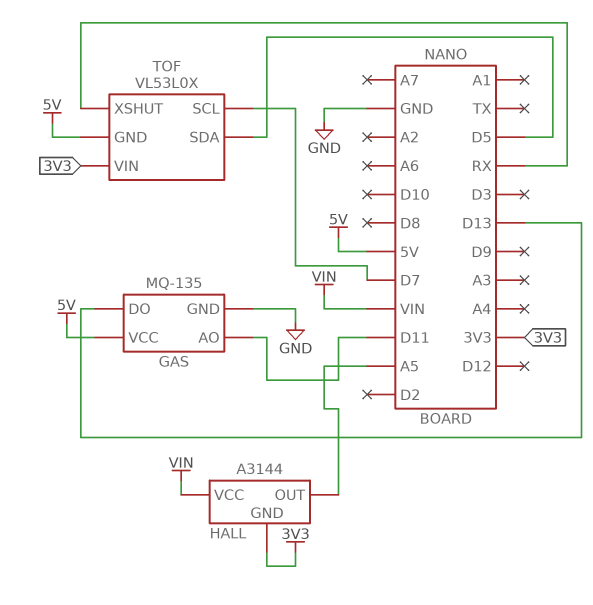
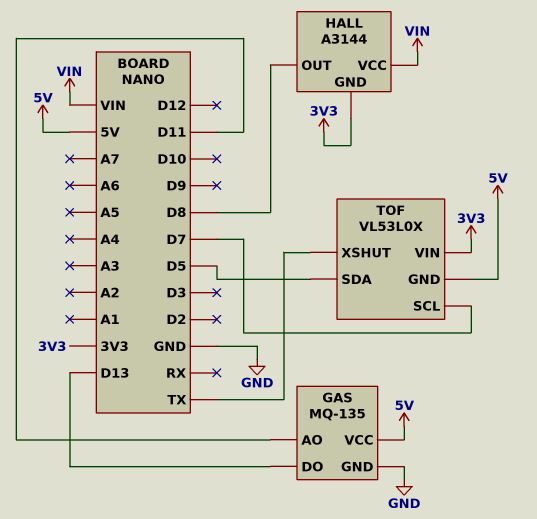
HALL pin OUT: A5 -> D8
TOF pin XSHUT: RX -> TX

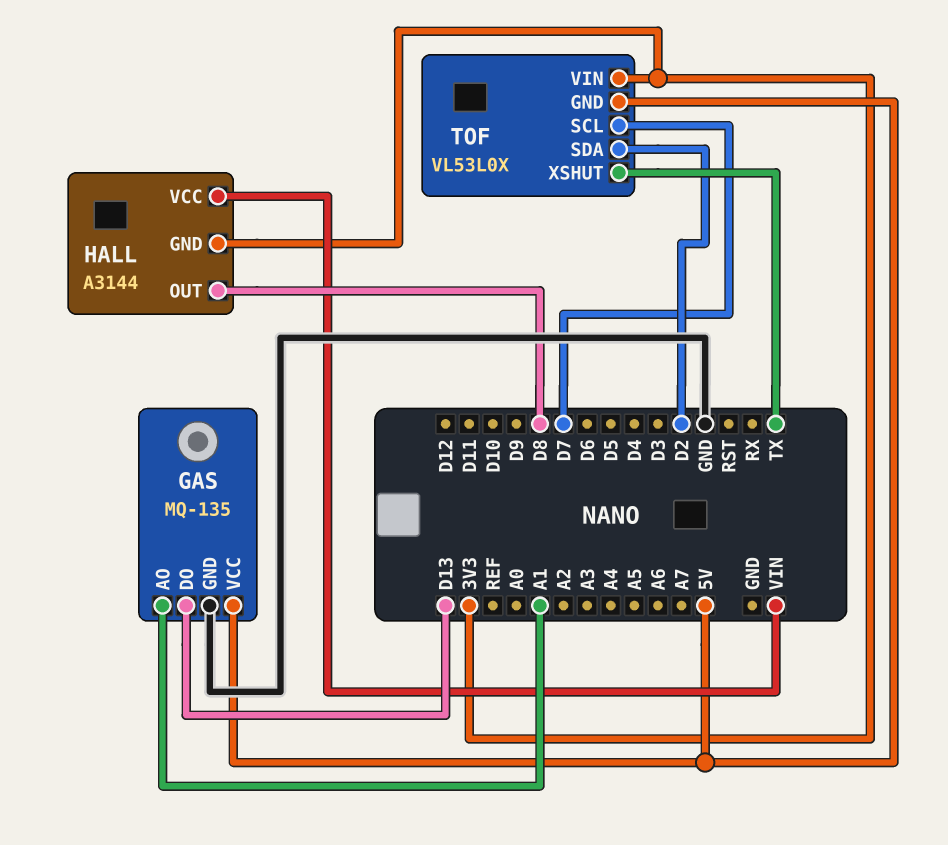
GAS pin AO: D11 -> A1
TOF pin SDA: D5 -> D2

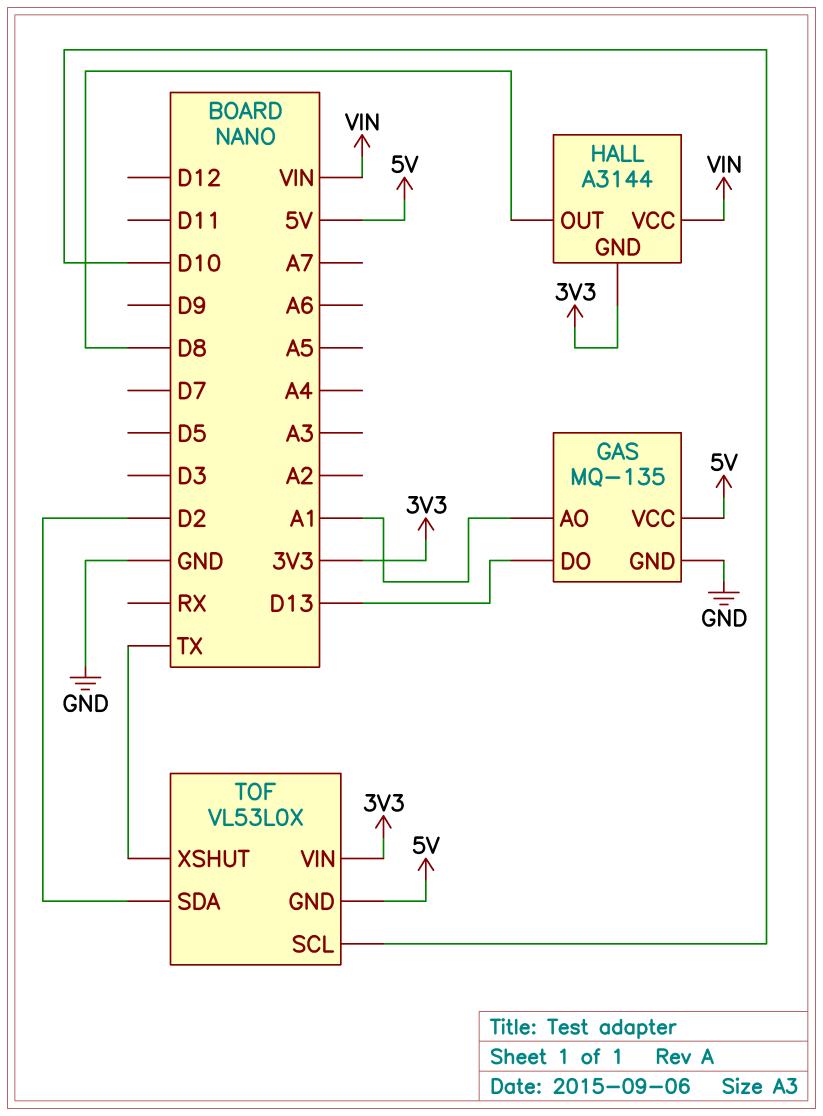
TOF pin SCL: D7 -> D10

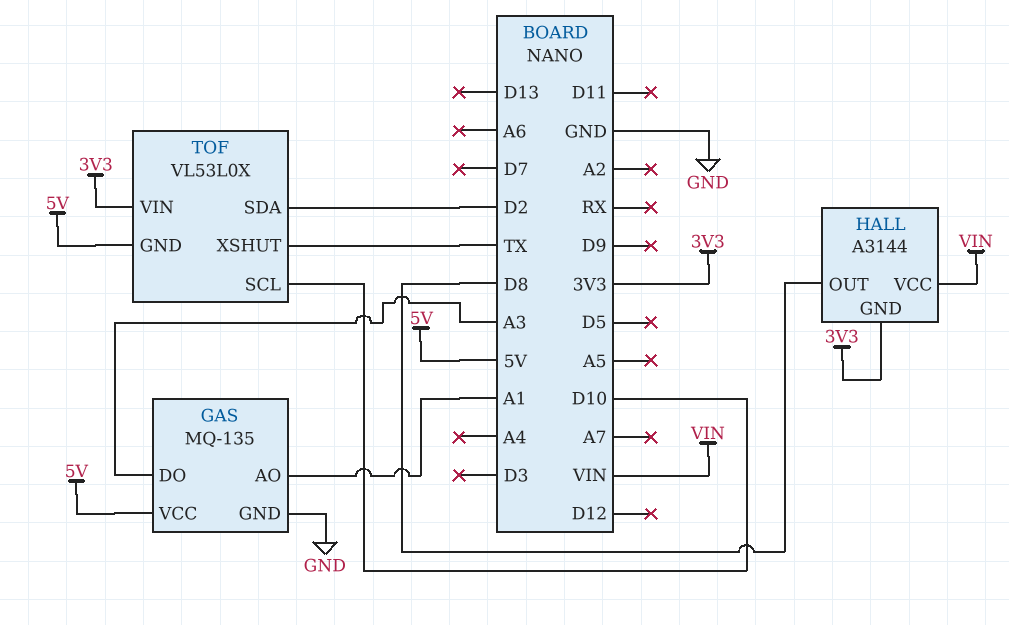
GAS pin DO: D13 -> A3

